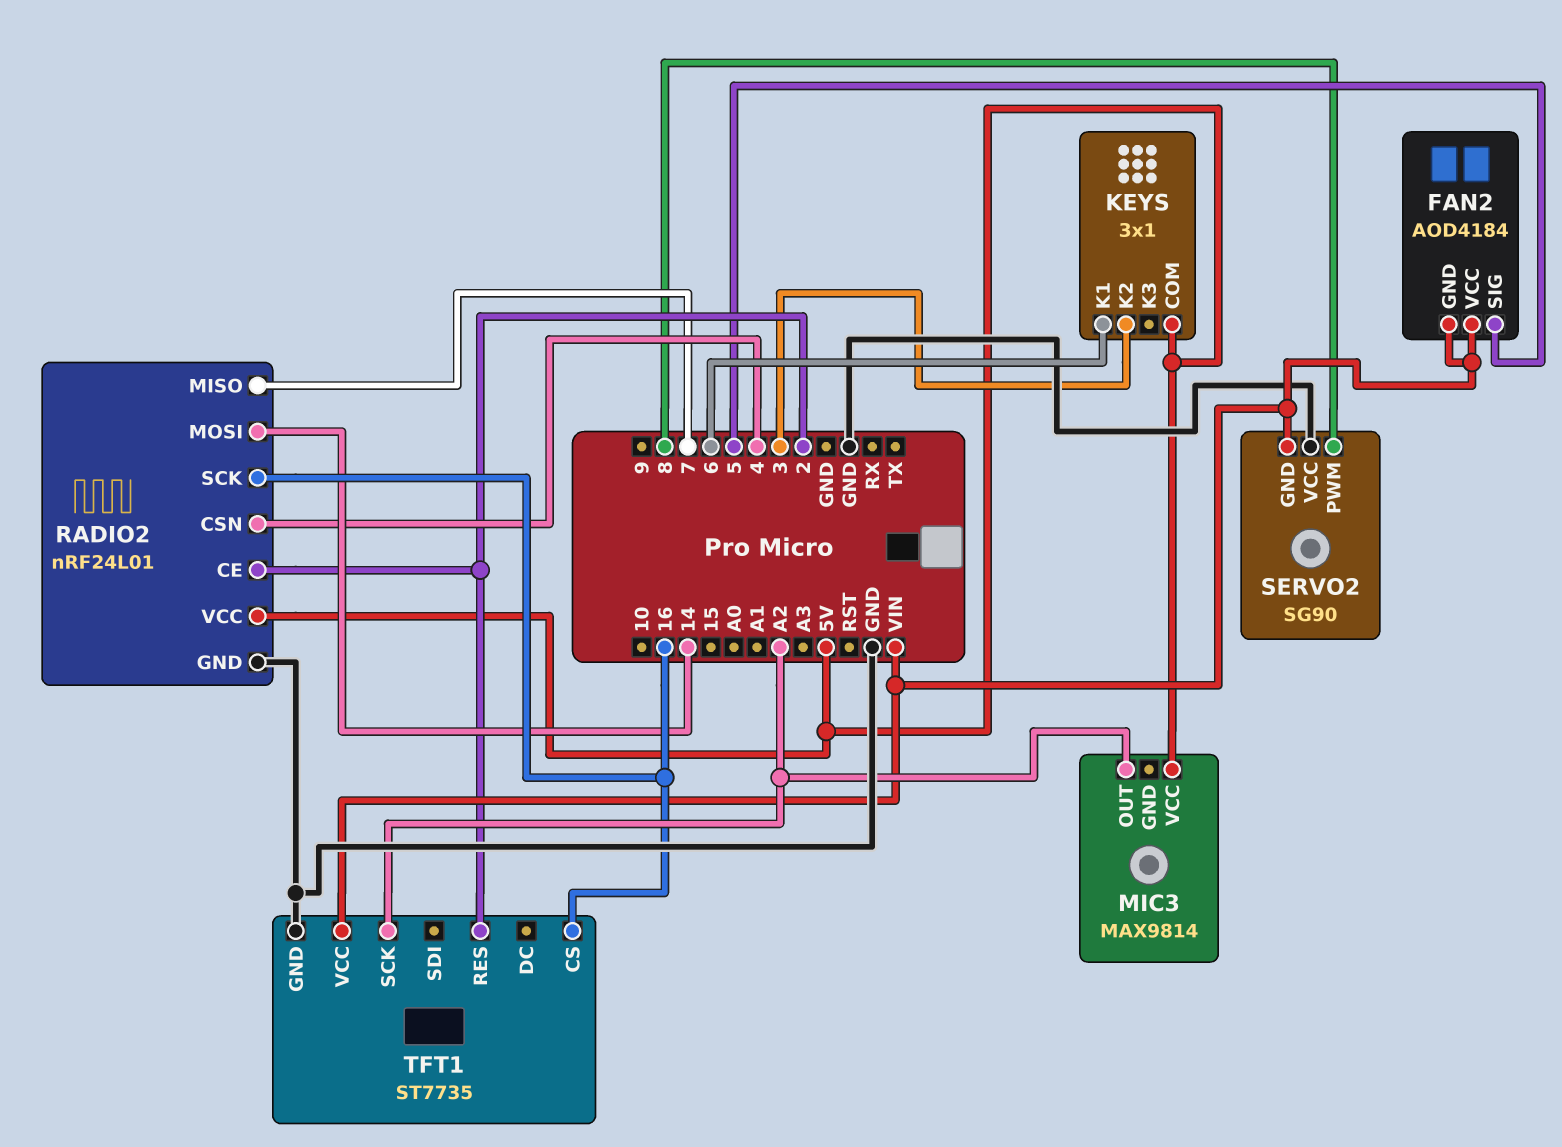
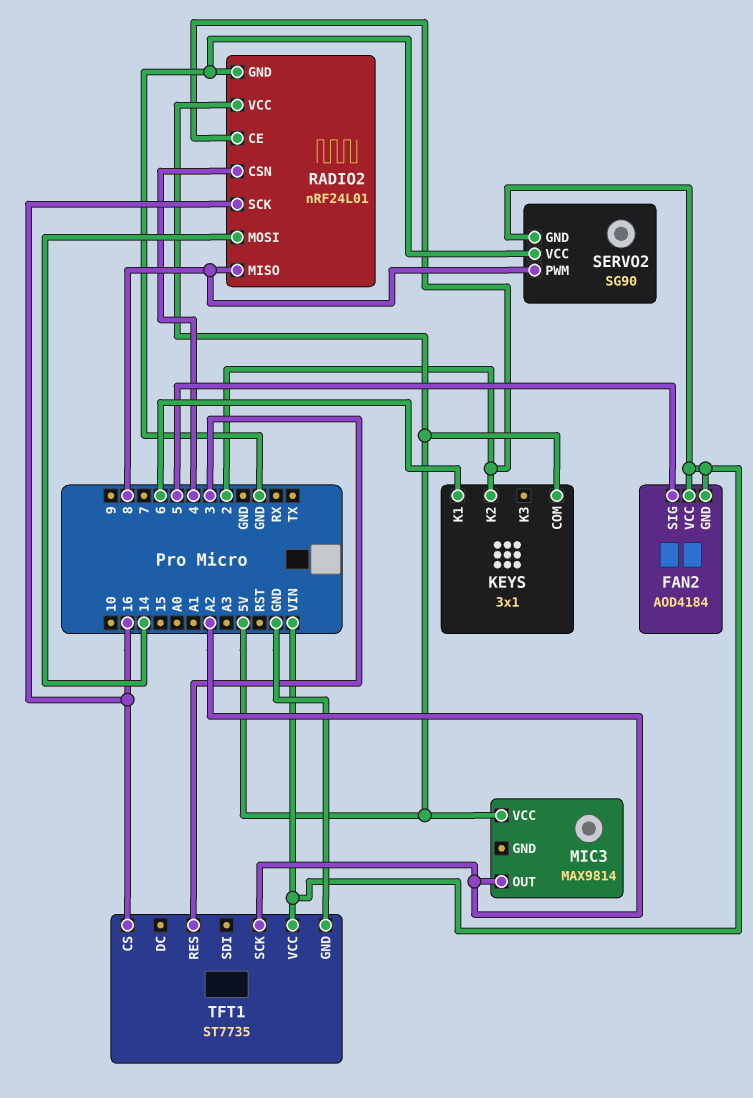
KEYS pin K2: 3 -> 2
RADIO2 pin MISO: 7 -> 8
TFT1 pin RES: 2 -> 3

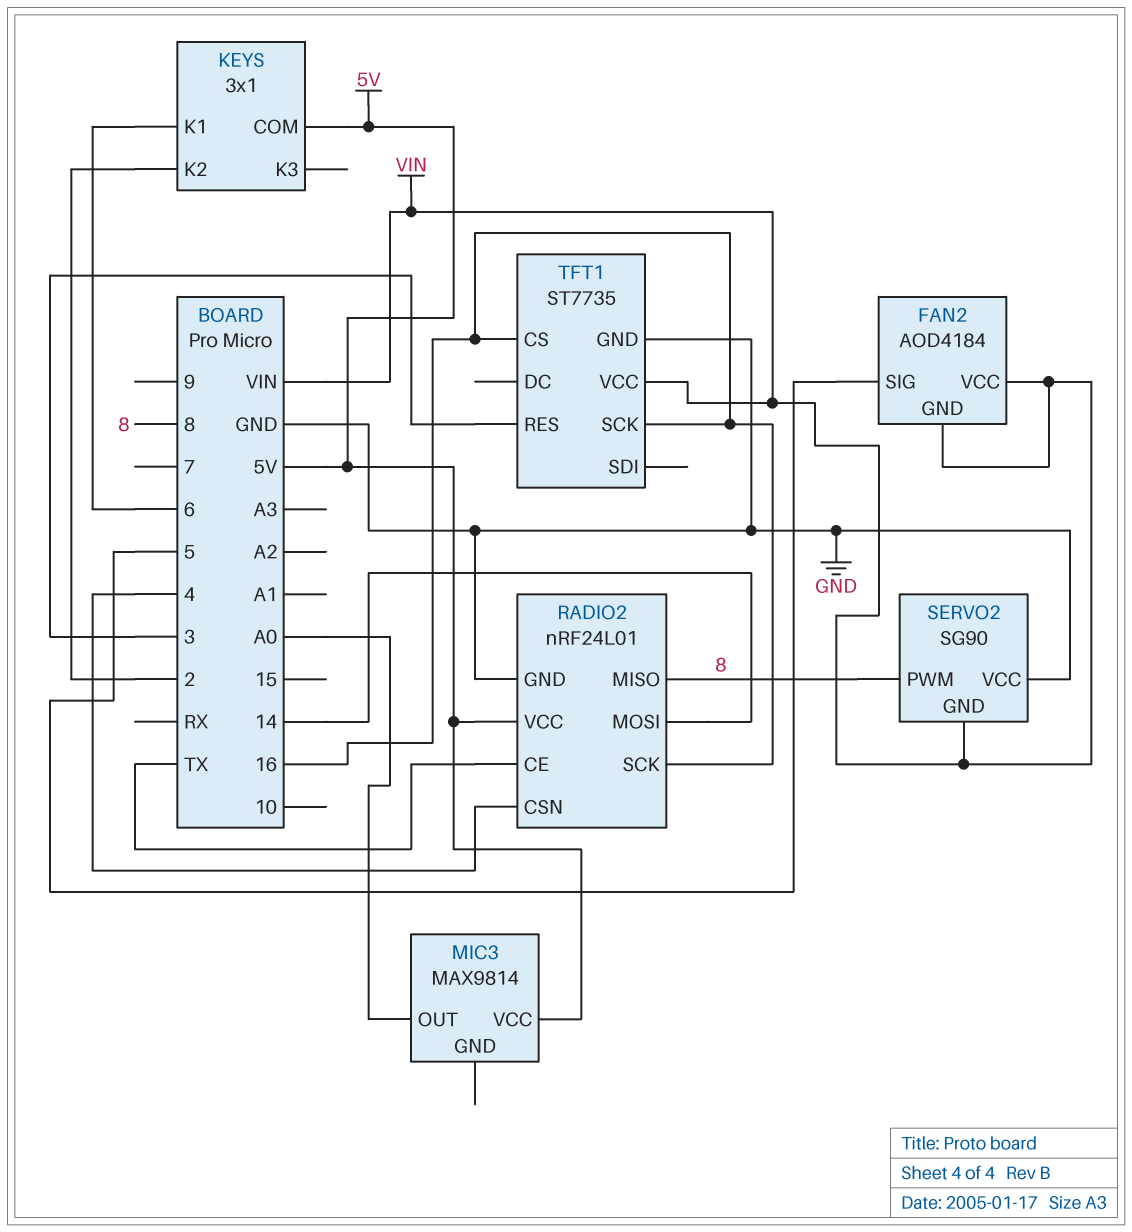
MIC3 pin OUT: A2 -> A0
RADIO2 pin CE: 2 -> TX
TFT1 pin SCK: A2 -> 16

